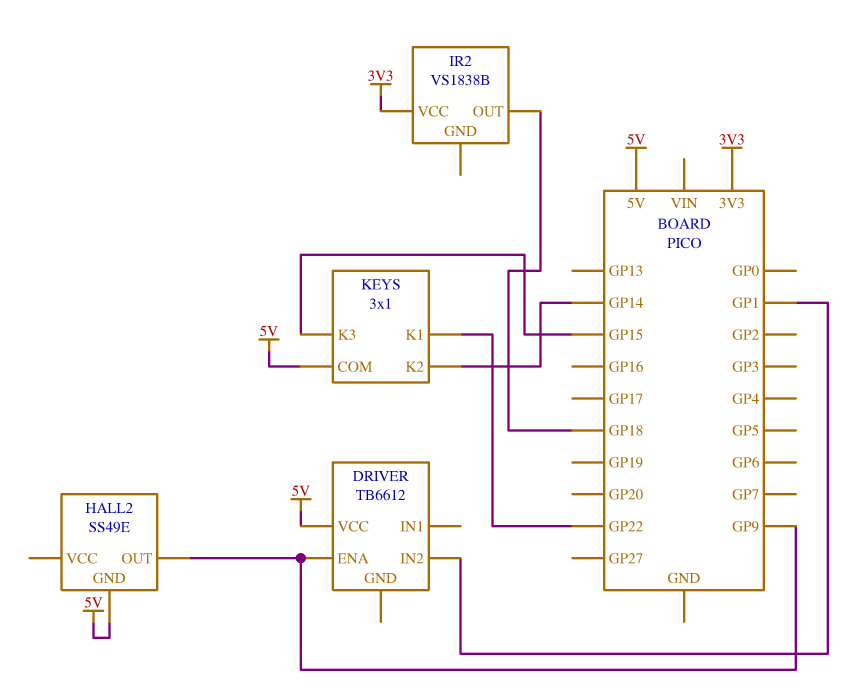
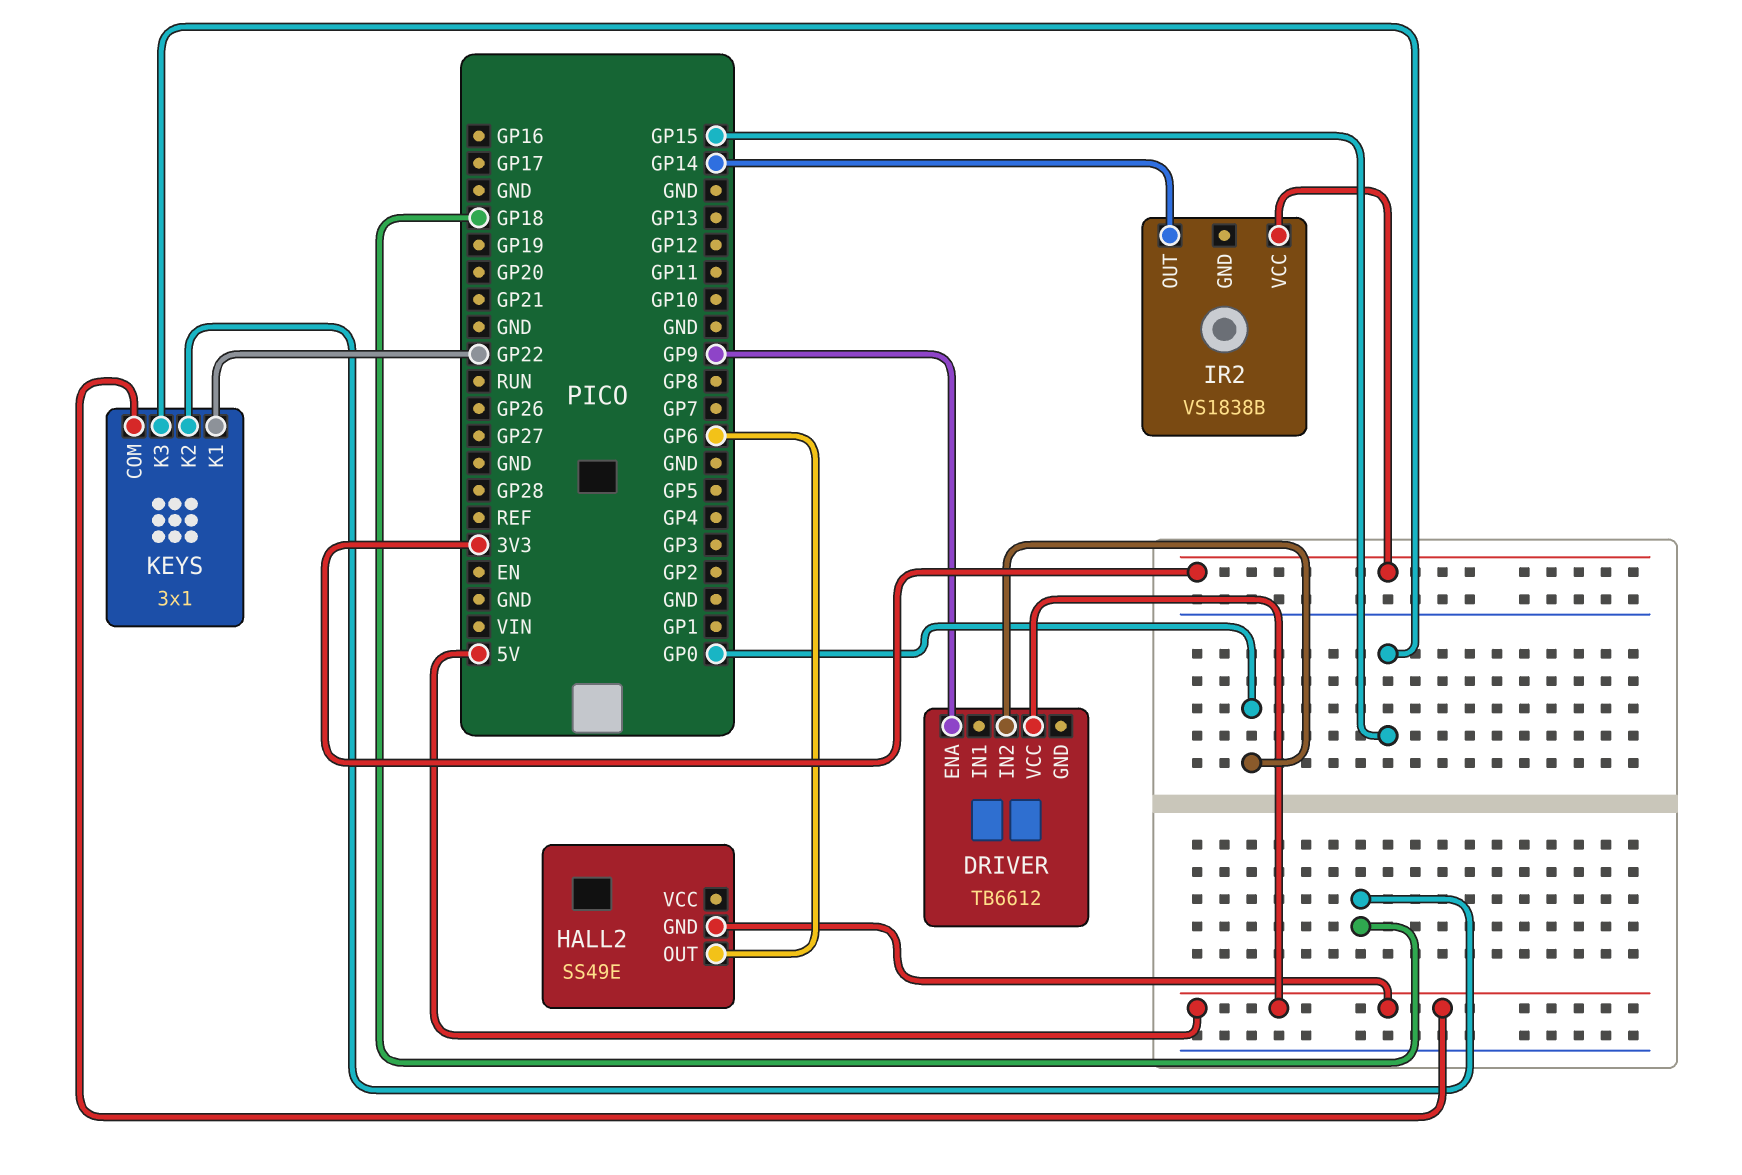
DRIVER pin IN2: GP1 -> GP0
HALL2 pin OUT: GP9 -> GP6
IR2 pin OUT: GP18 -> GP14
KEYS pin K2: GP14 -> GP18

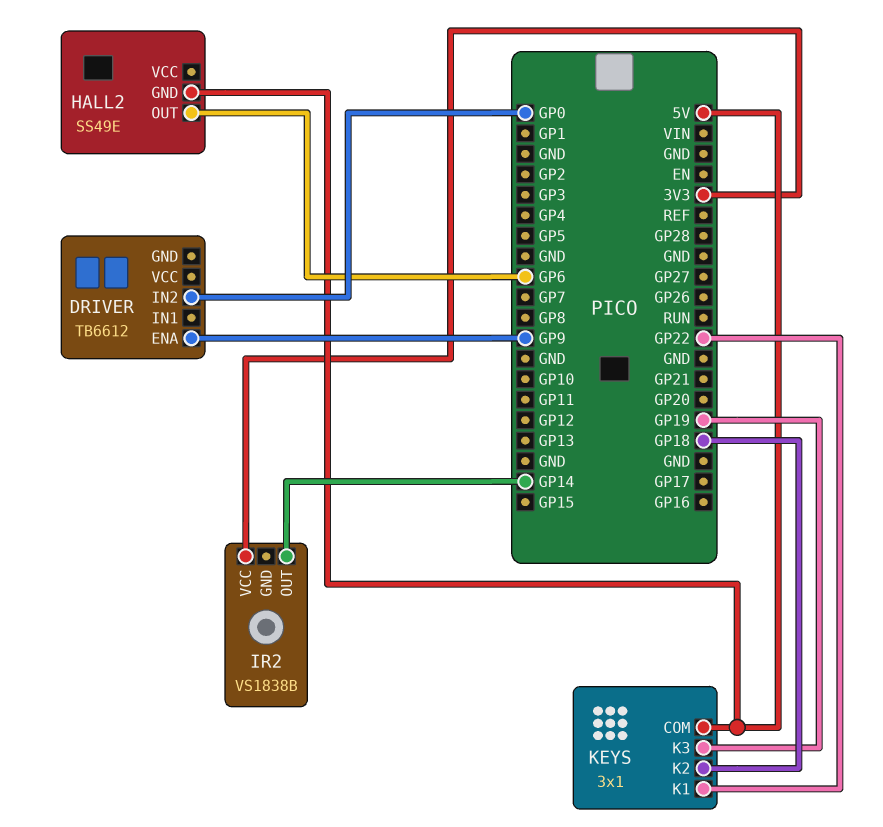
DRIVER pin VCC: 5V -> none
KEYS pin K3: GP15 -> GP19

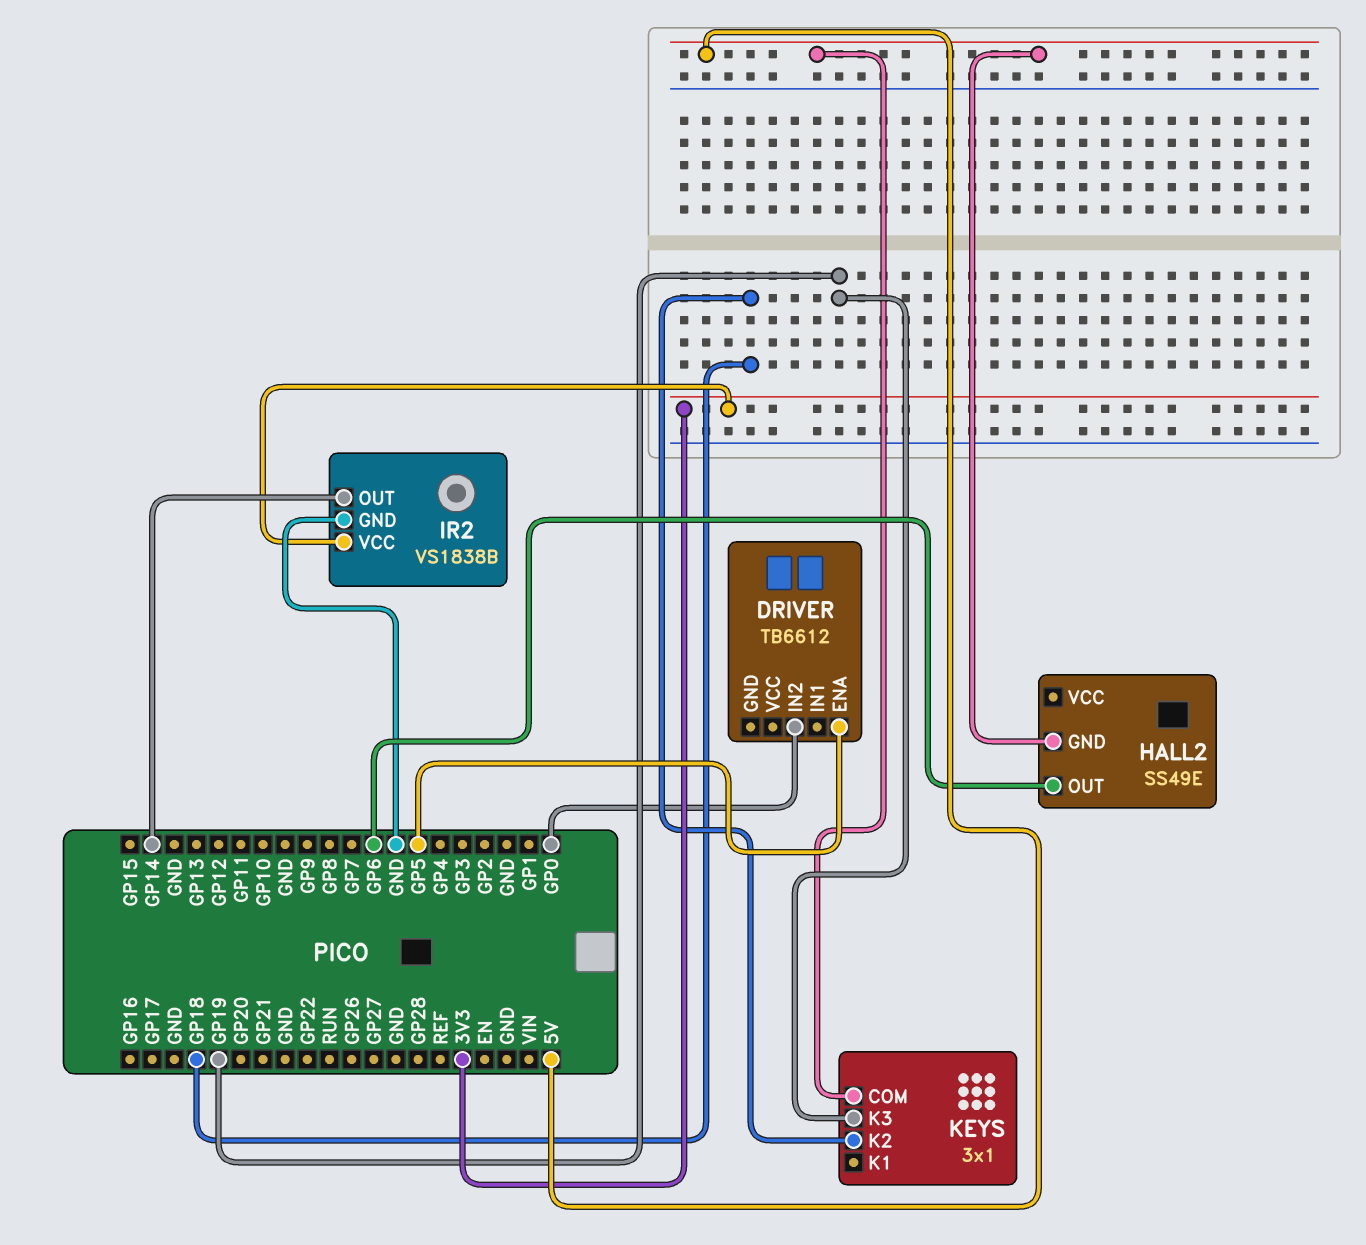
DRIVER pin ENA: GP9 -> GP5
IR2 pin GND: none -> GND
KEYS pin K1: GP22 -> none

